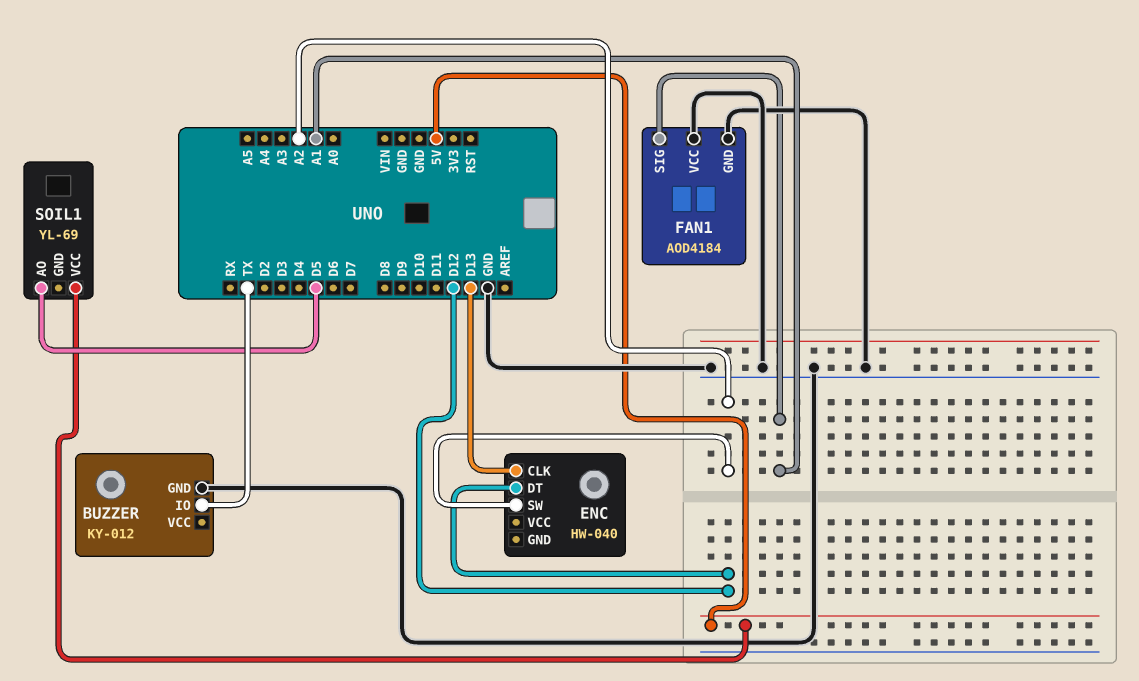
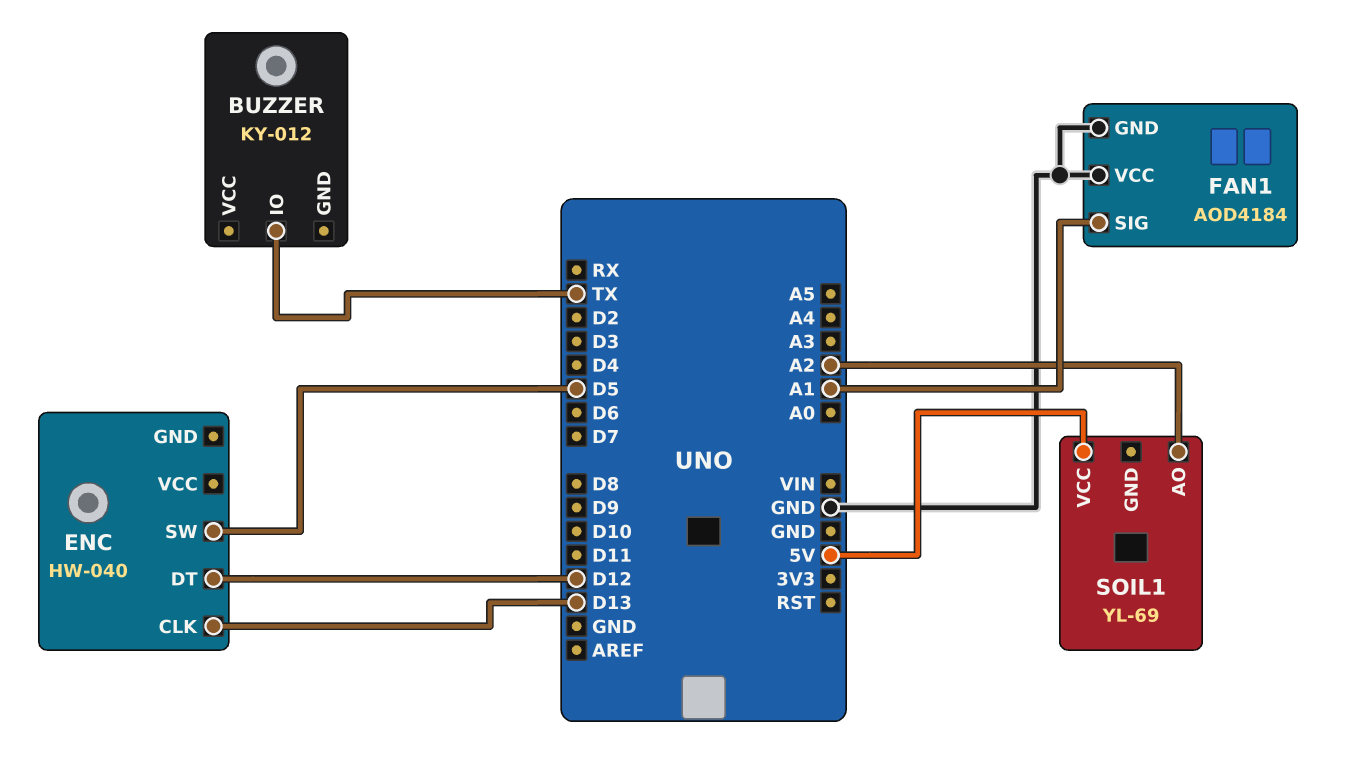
BUZZER pin GND: GND -> none
ENC pin SW: A2 -> D5
SOIL1 pin AO: D5 -> A2

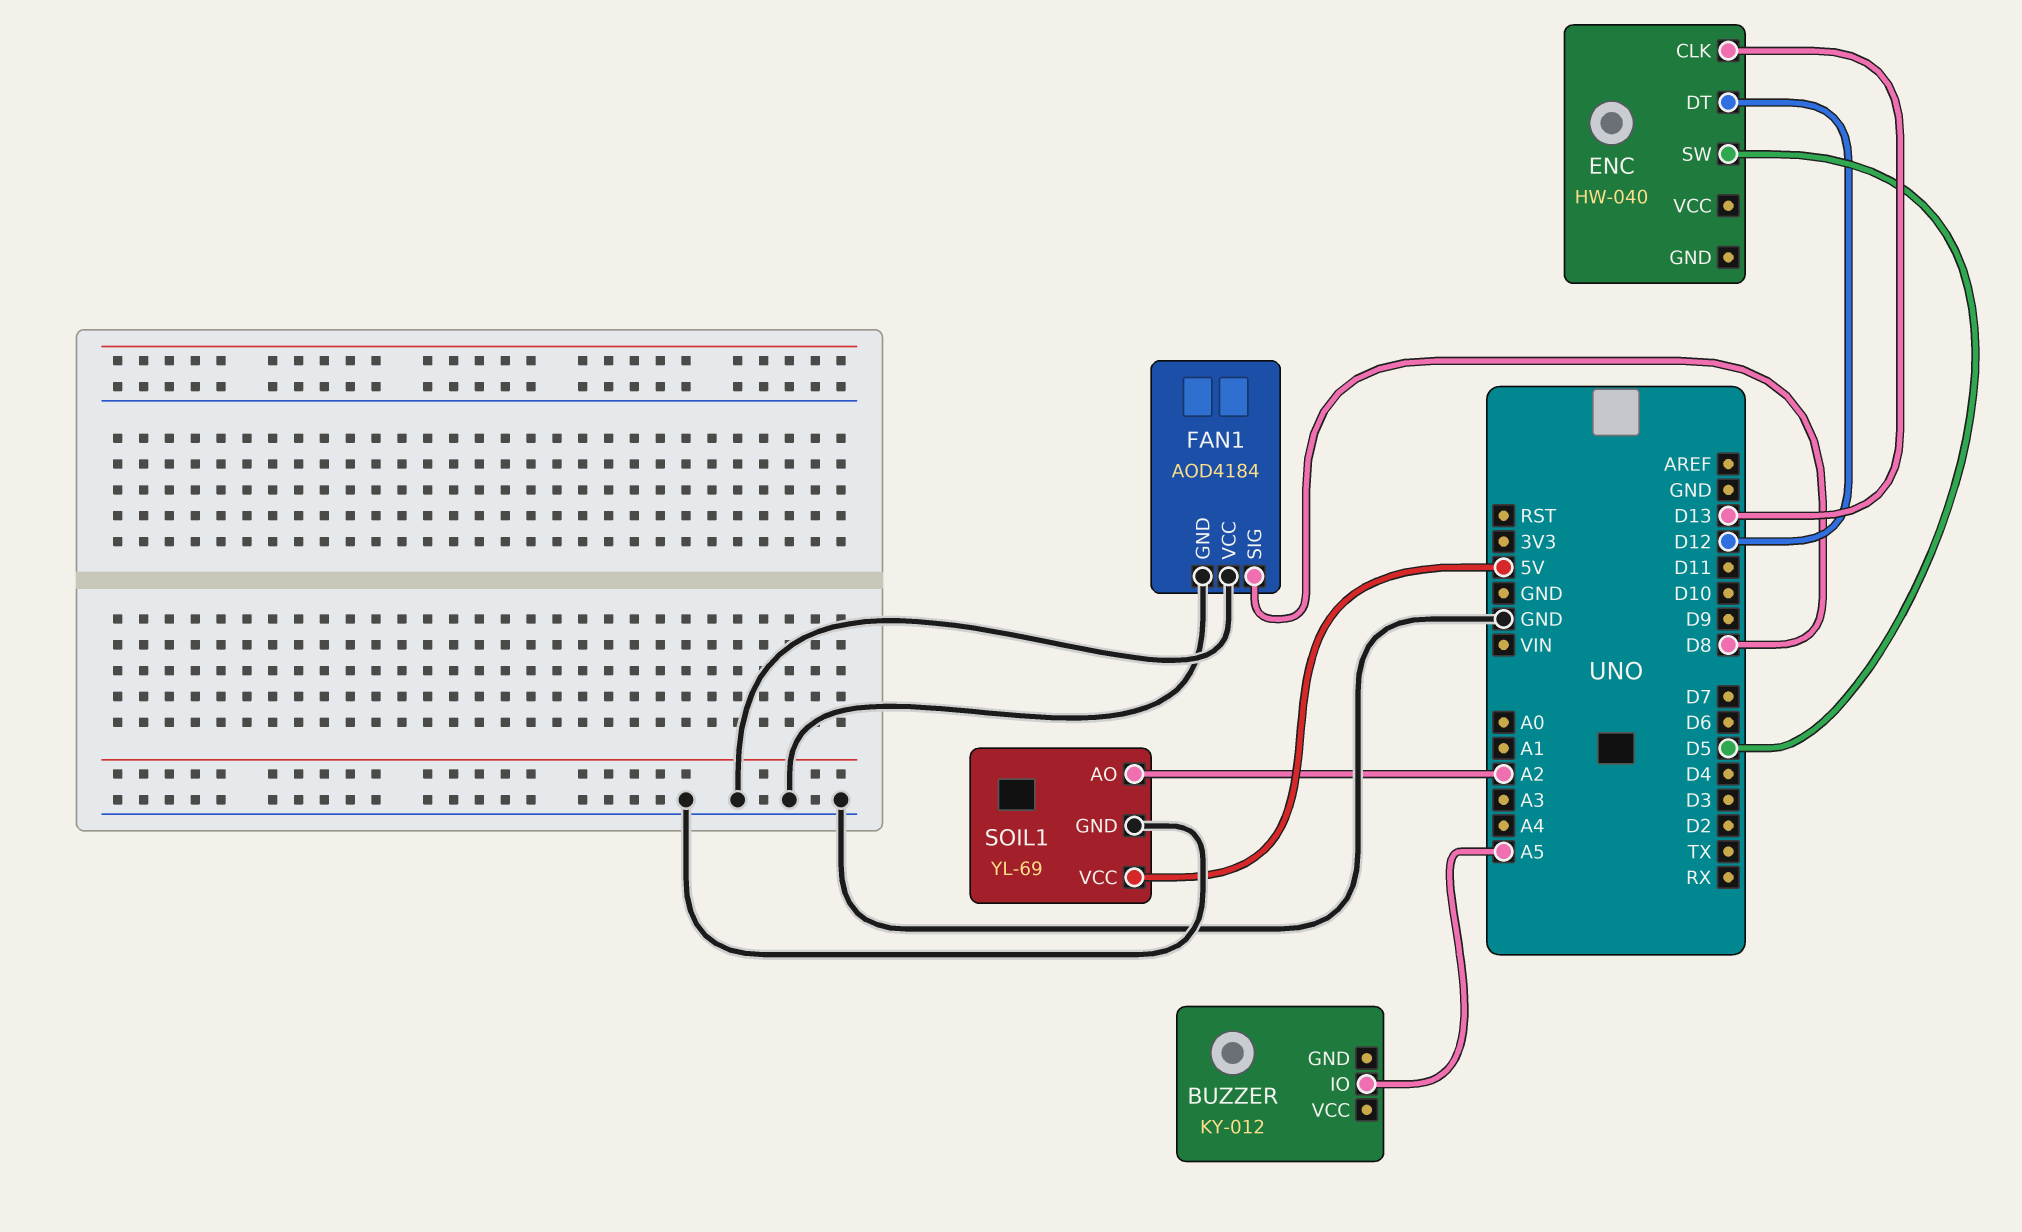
BUZZER pin IO: TX -> A5
FAN1 pin SIG: A1 -> D8
SOIL1 pin GND: none -> GND

